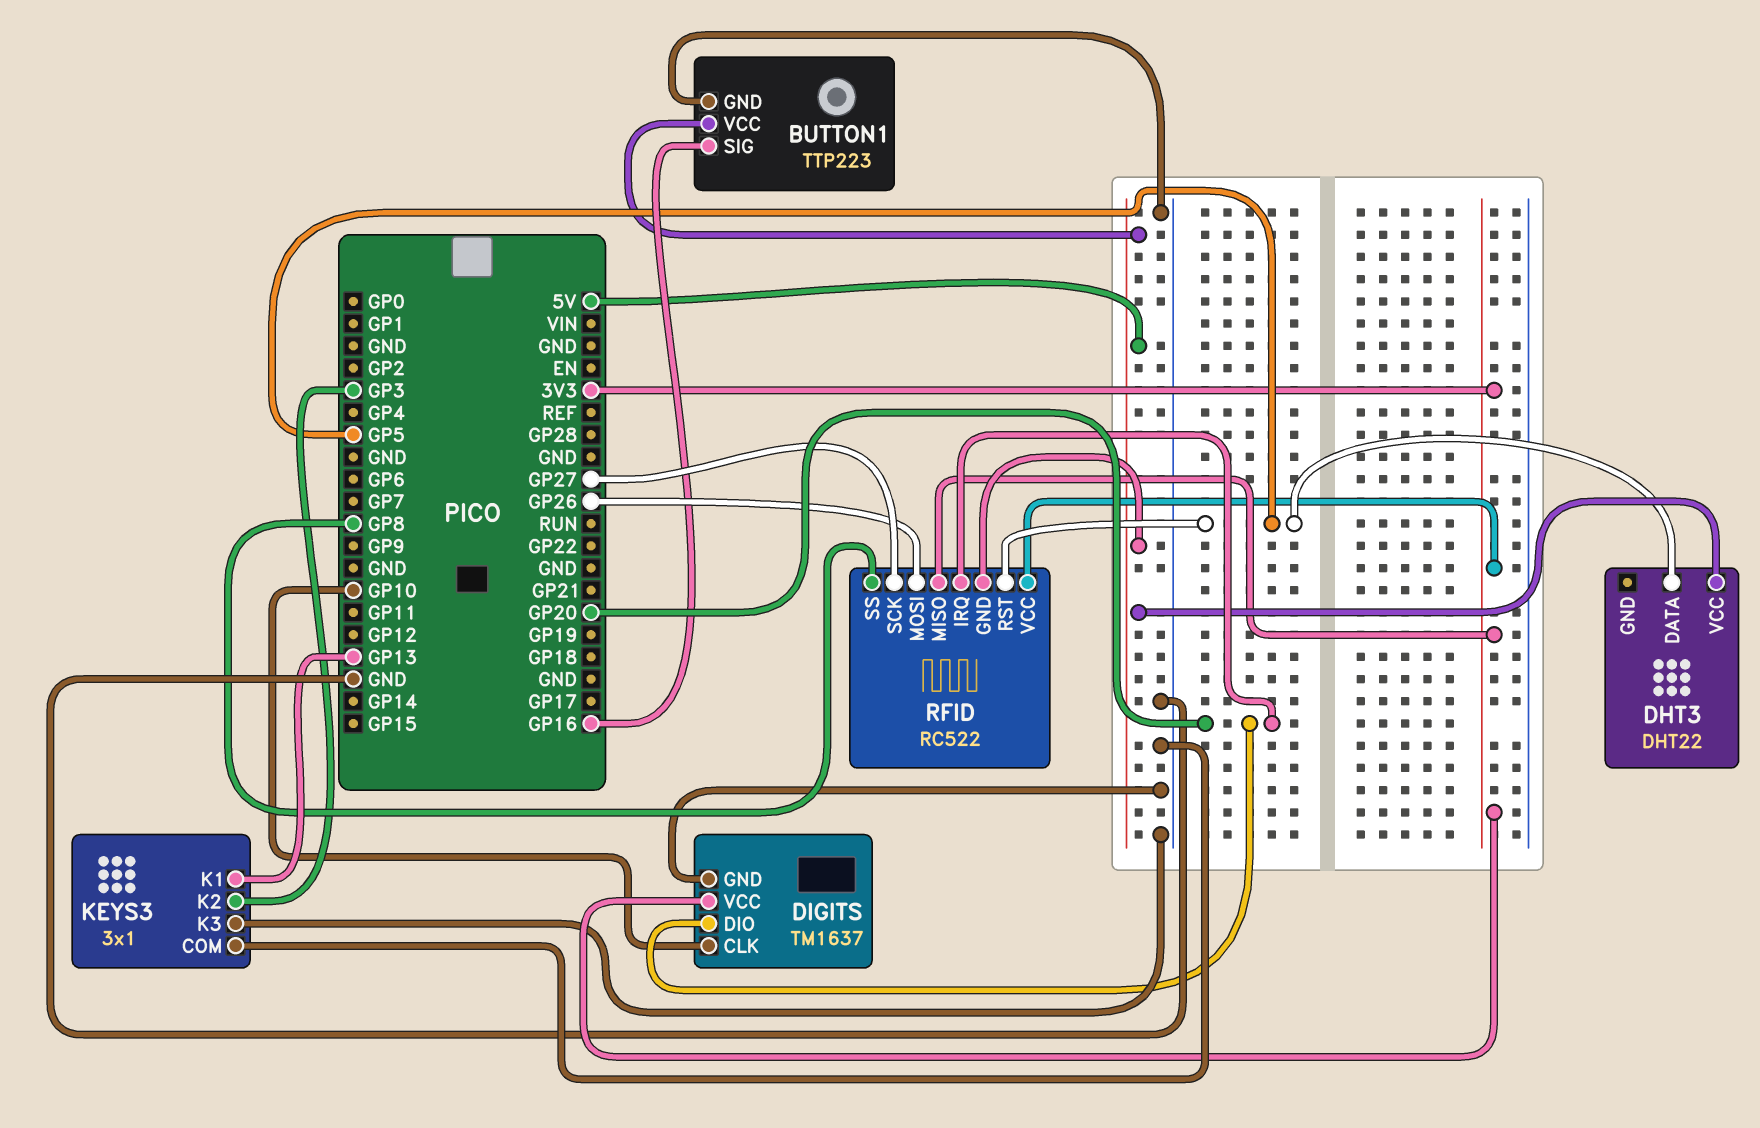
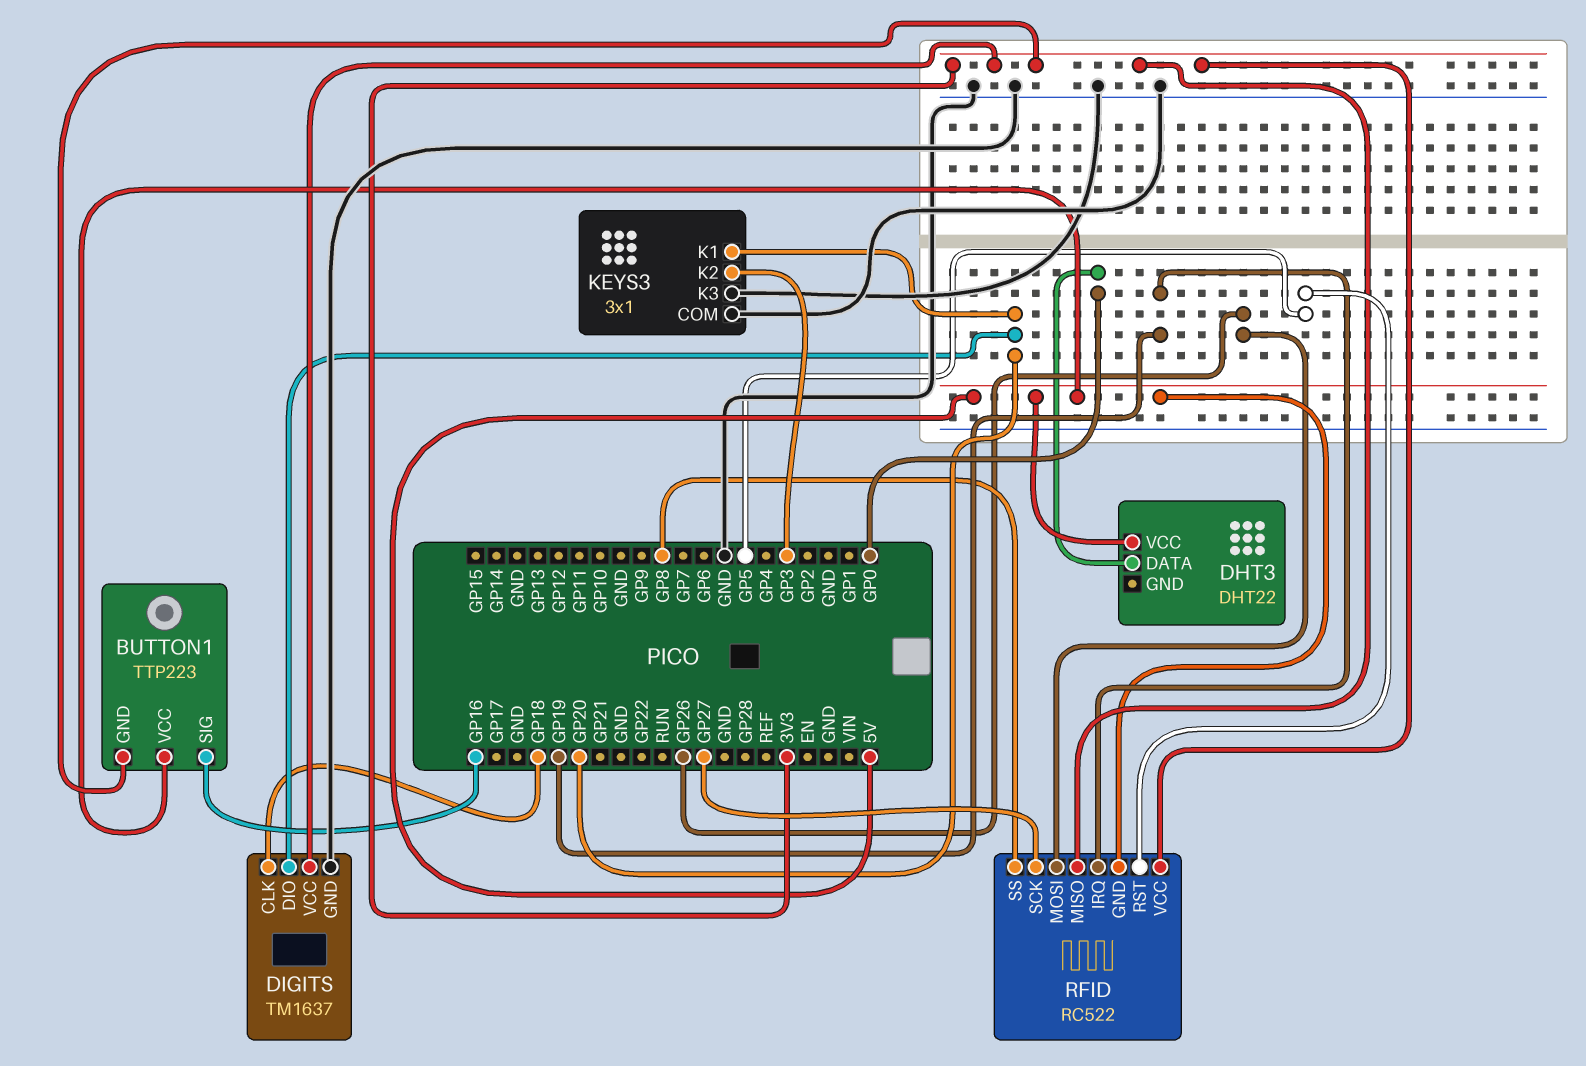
BUTTON1 pin GND: GND -> 3V3
DHT3 pin DATA: GP5 -> GP0
DIGITS pin CLK: GP10 -> GP18
KEYS3 pin K1: GP13 -> GP20
RFID pin IRQ: GP20 -> GP19

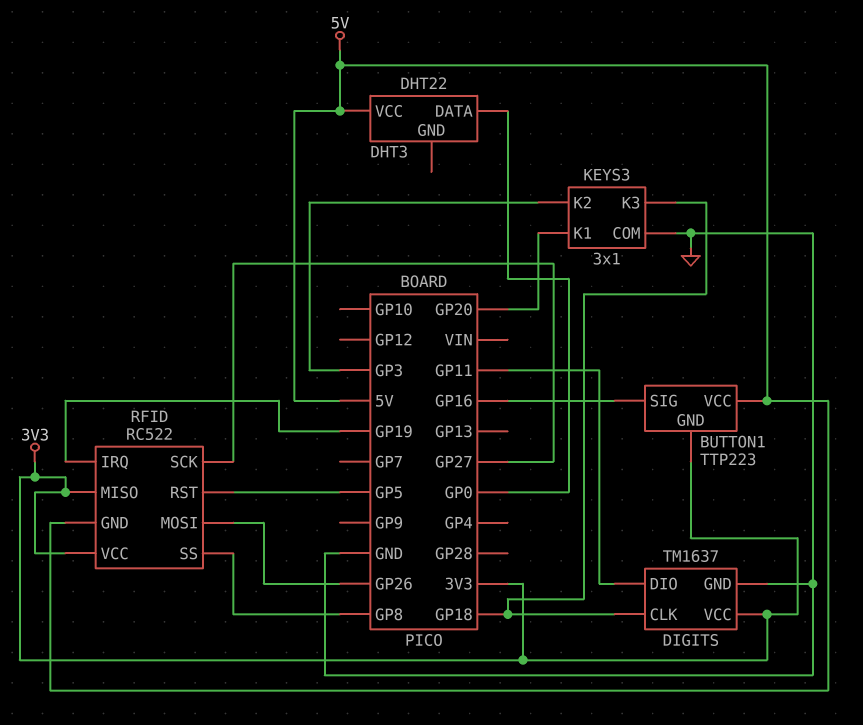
DIGITS pin DIO: GP20 -> GP11
KEYS3 pin K3: GND -> GP18

